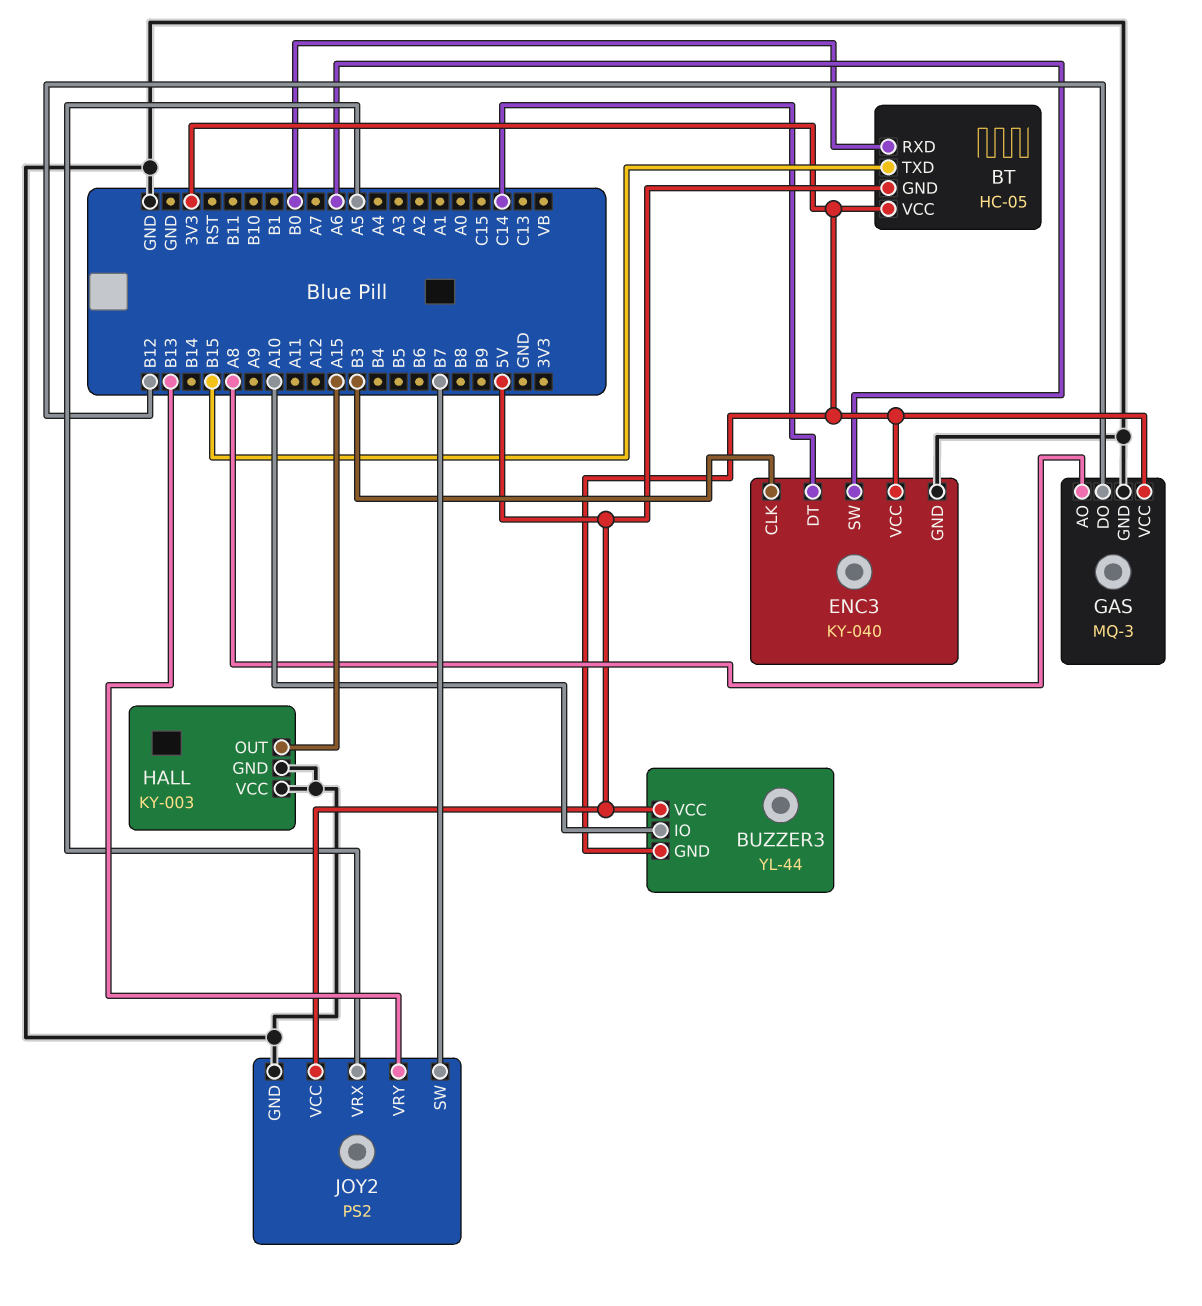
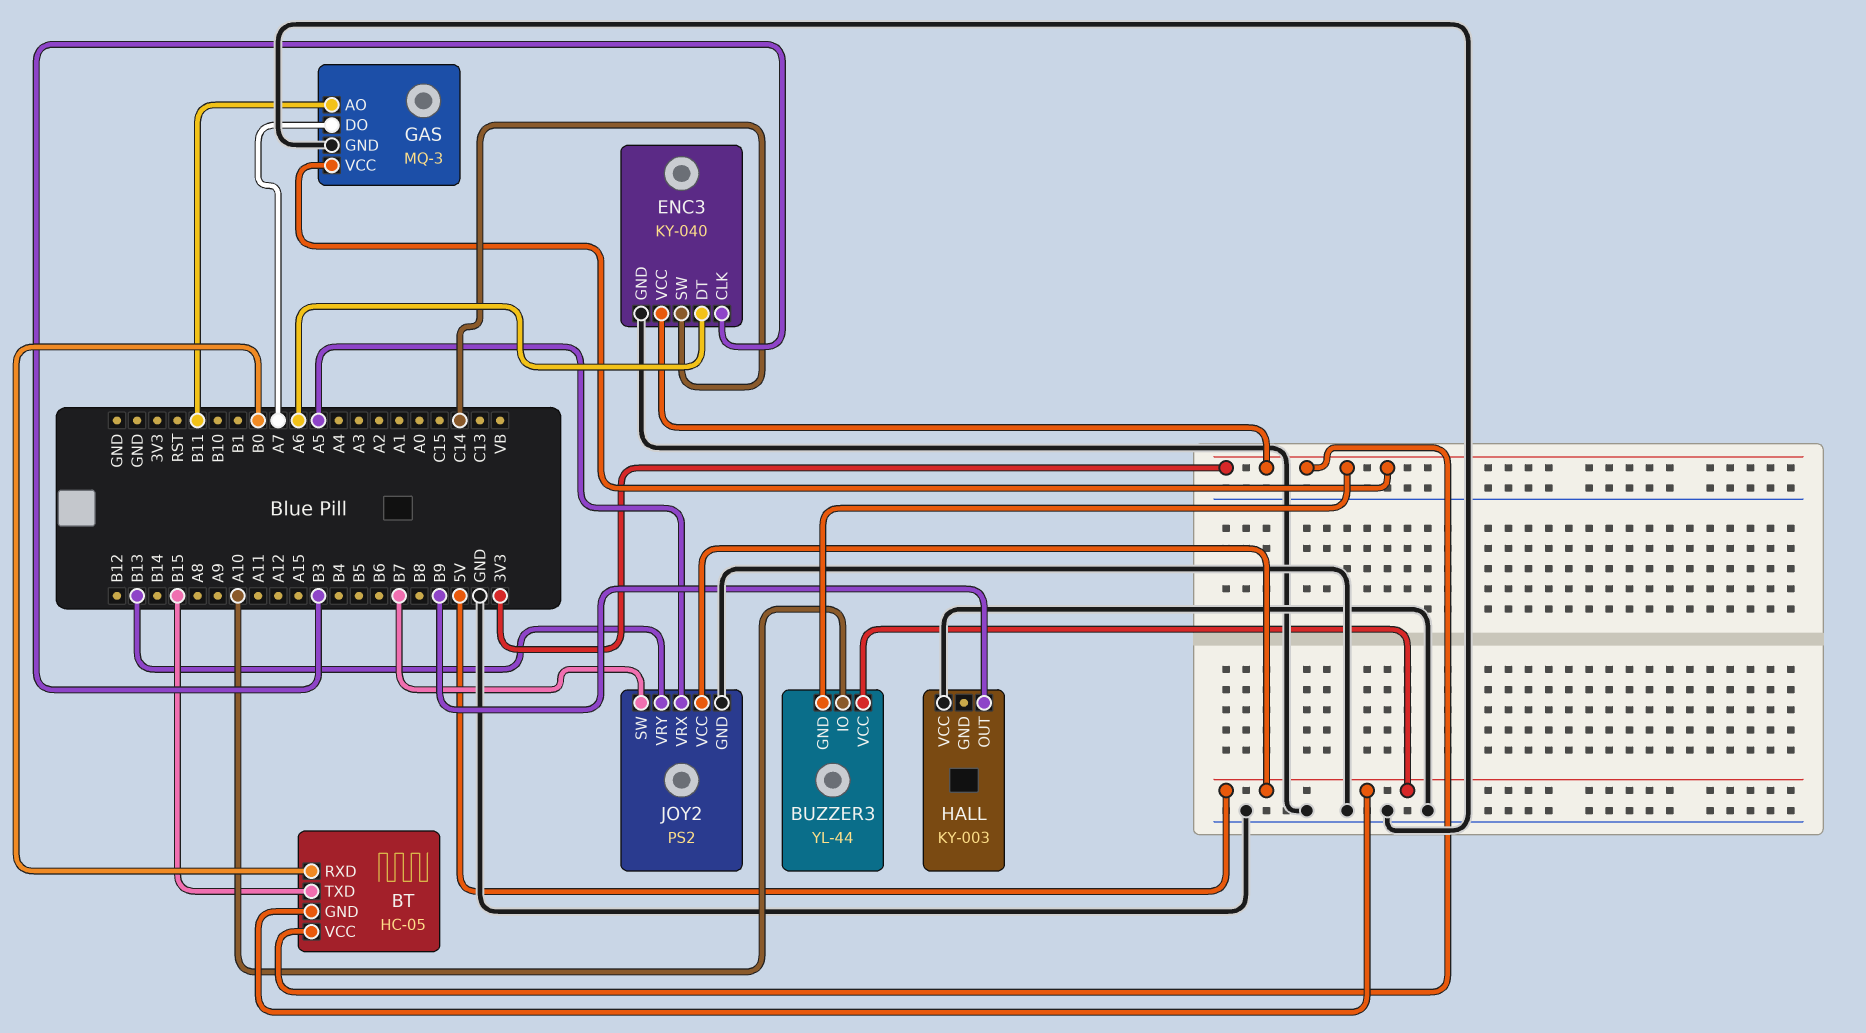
ENC3 pin DT: C14 -> A6
ENC3 pin SW: A6 -> C14
GAS pin AO: A8 -> B11
GAS pin DO: B12 -> A7
HALL pin GND: GND -> none
HALL pin OUT: A15 -> B9

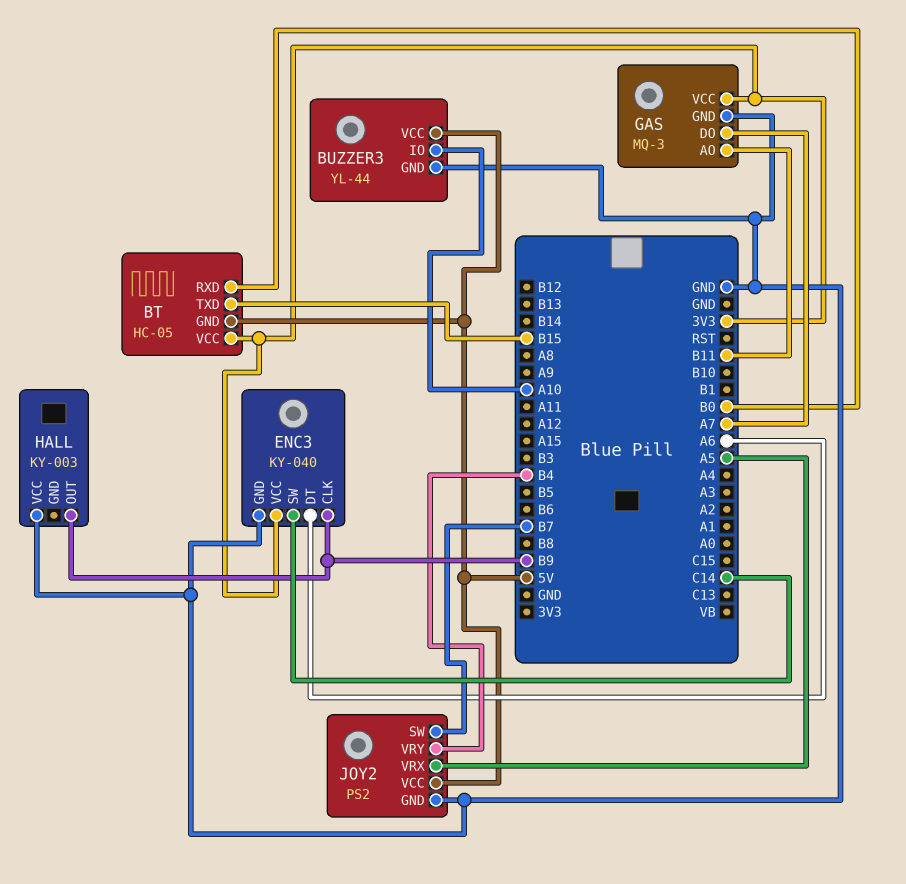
BUZZER3 pin GND: 3V3 -> GND
ENC3 pin CLK: B3 -> B9
JOY2 pin VRY: B13 -> B4

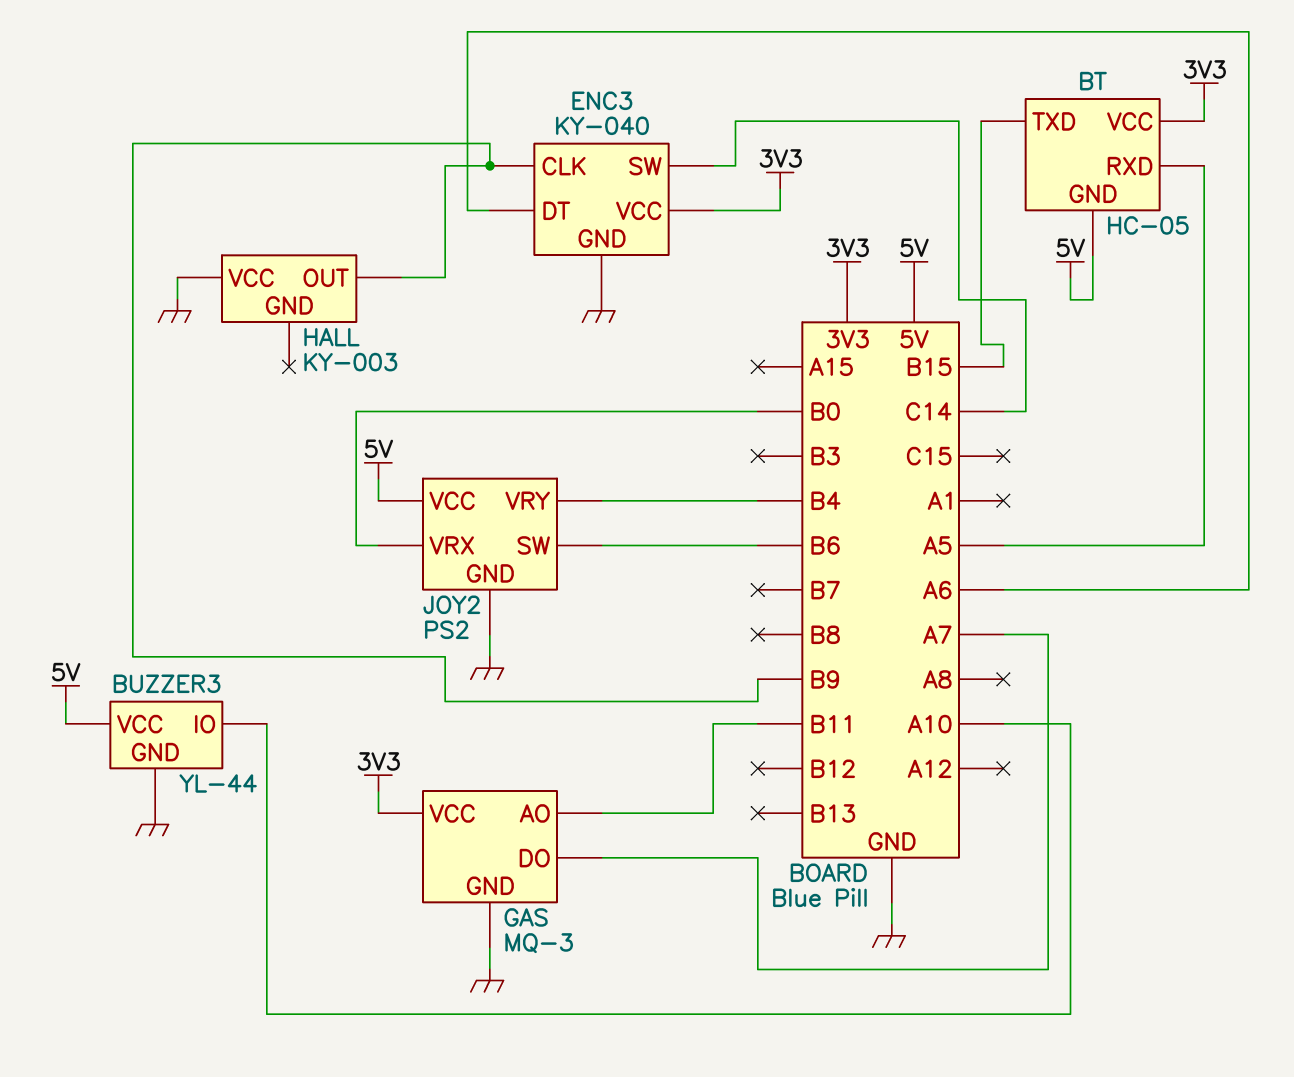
BT pin RXD: B0 -> A5
JOY2 pin SW: B7 -> B6
JOY2 pin VRX: A5 -> B0

